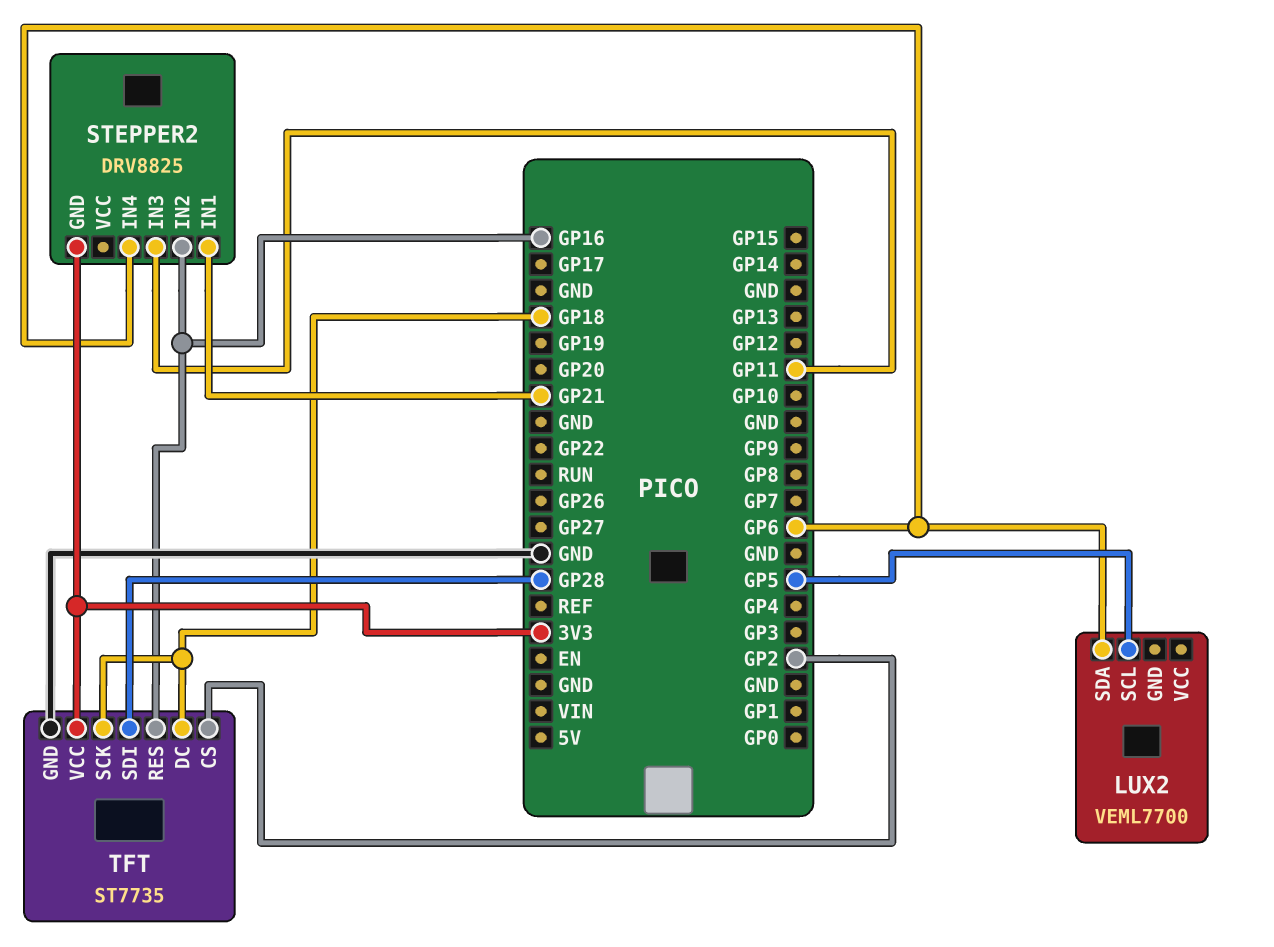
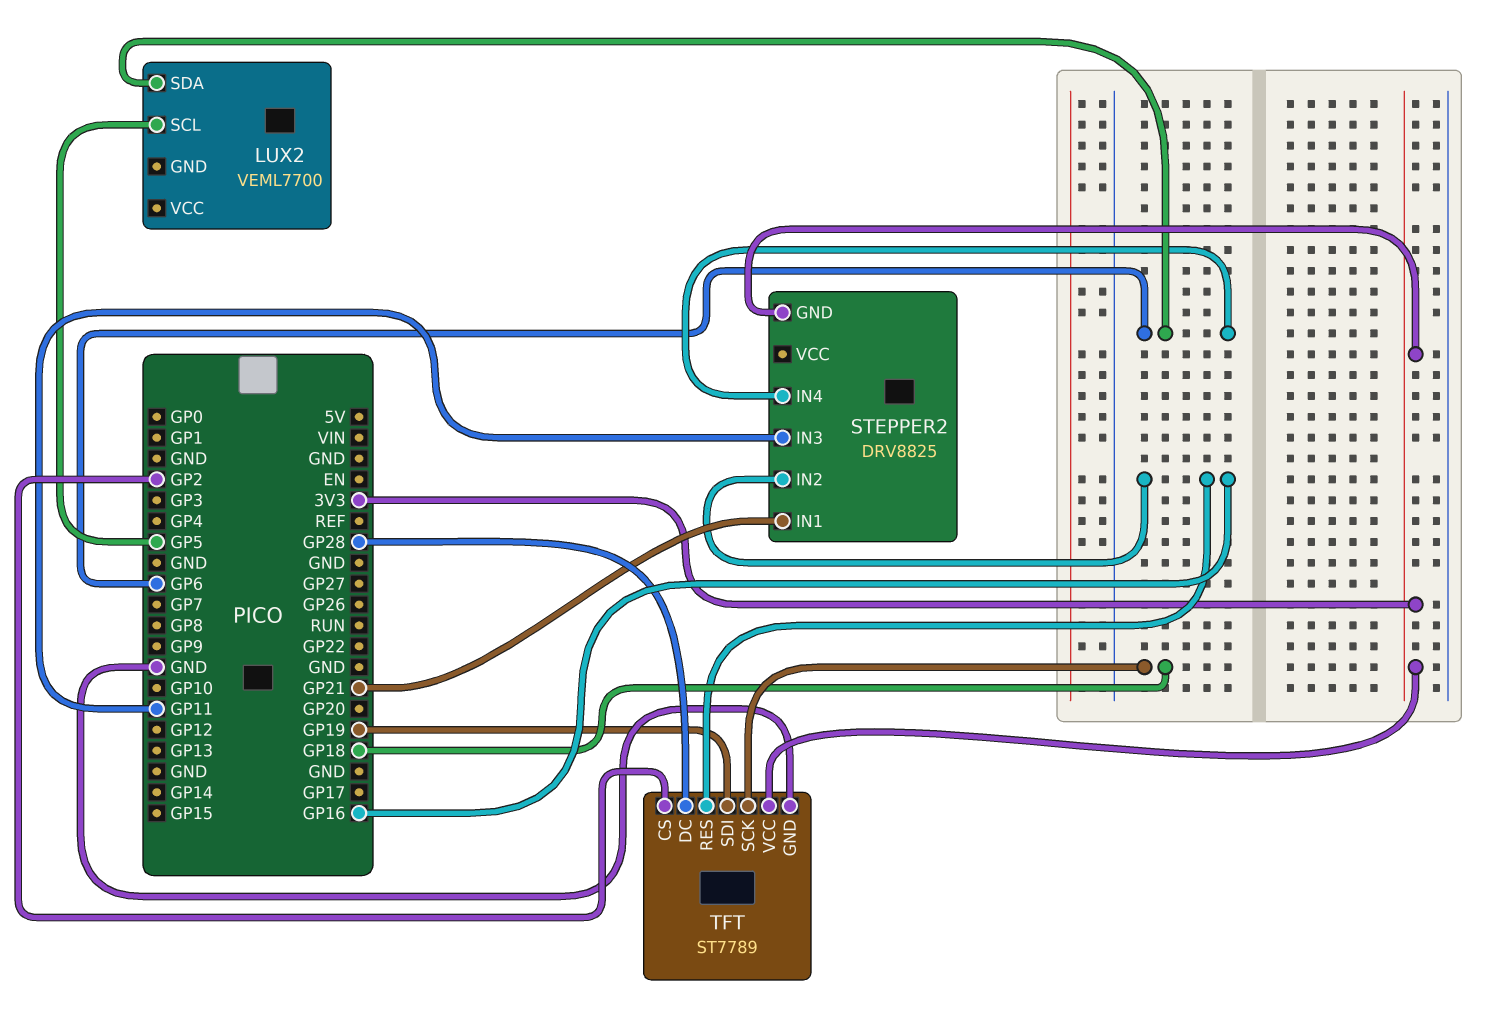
TFT: ST7735 -> ST7789
TFT pin DC: GP18 -> GP28
TFT pin SDI: GP28 -> GP19

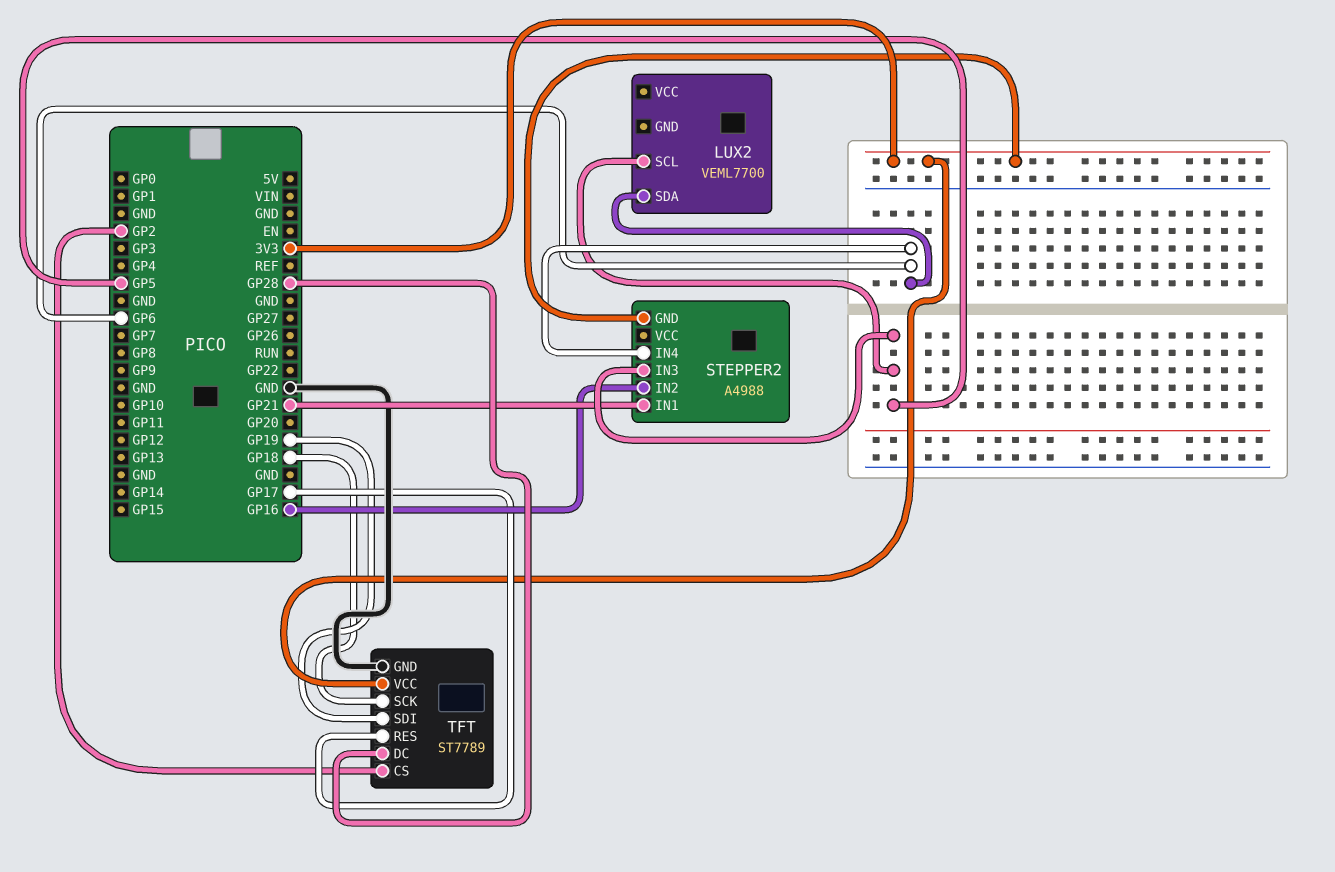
STEPPER2: DRV8825 -> A4988
STEPPER2 pin IN3: GP11 -> GP5
TFT pin RES: GP16 -> GP17

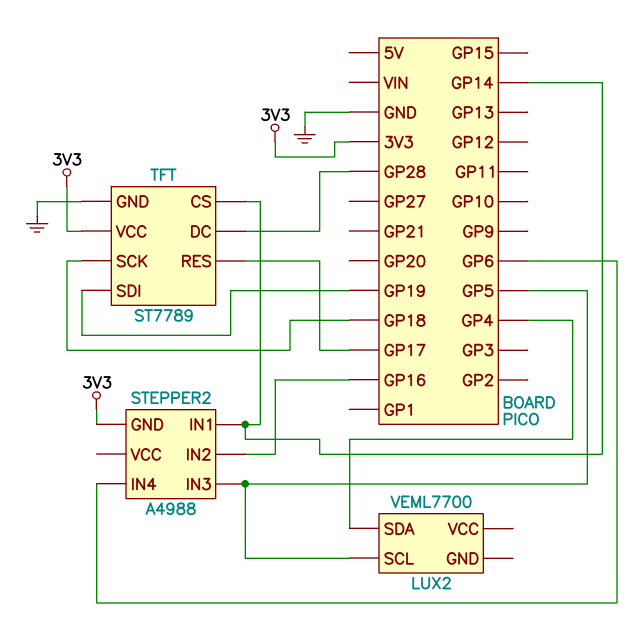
LUX2 pin SDA: GP6 -> GP4
STEPPER2 pin IN1: GP21 -> GP14
TFT pin CS: GP2 -> GP14

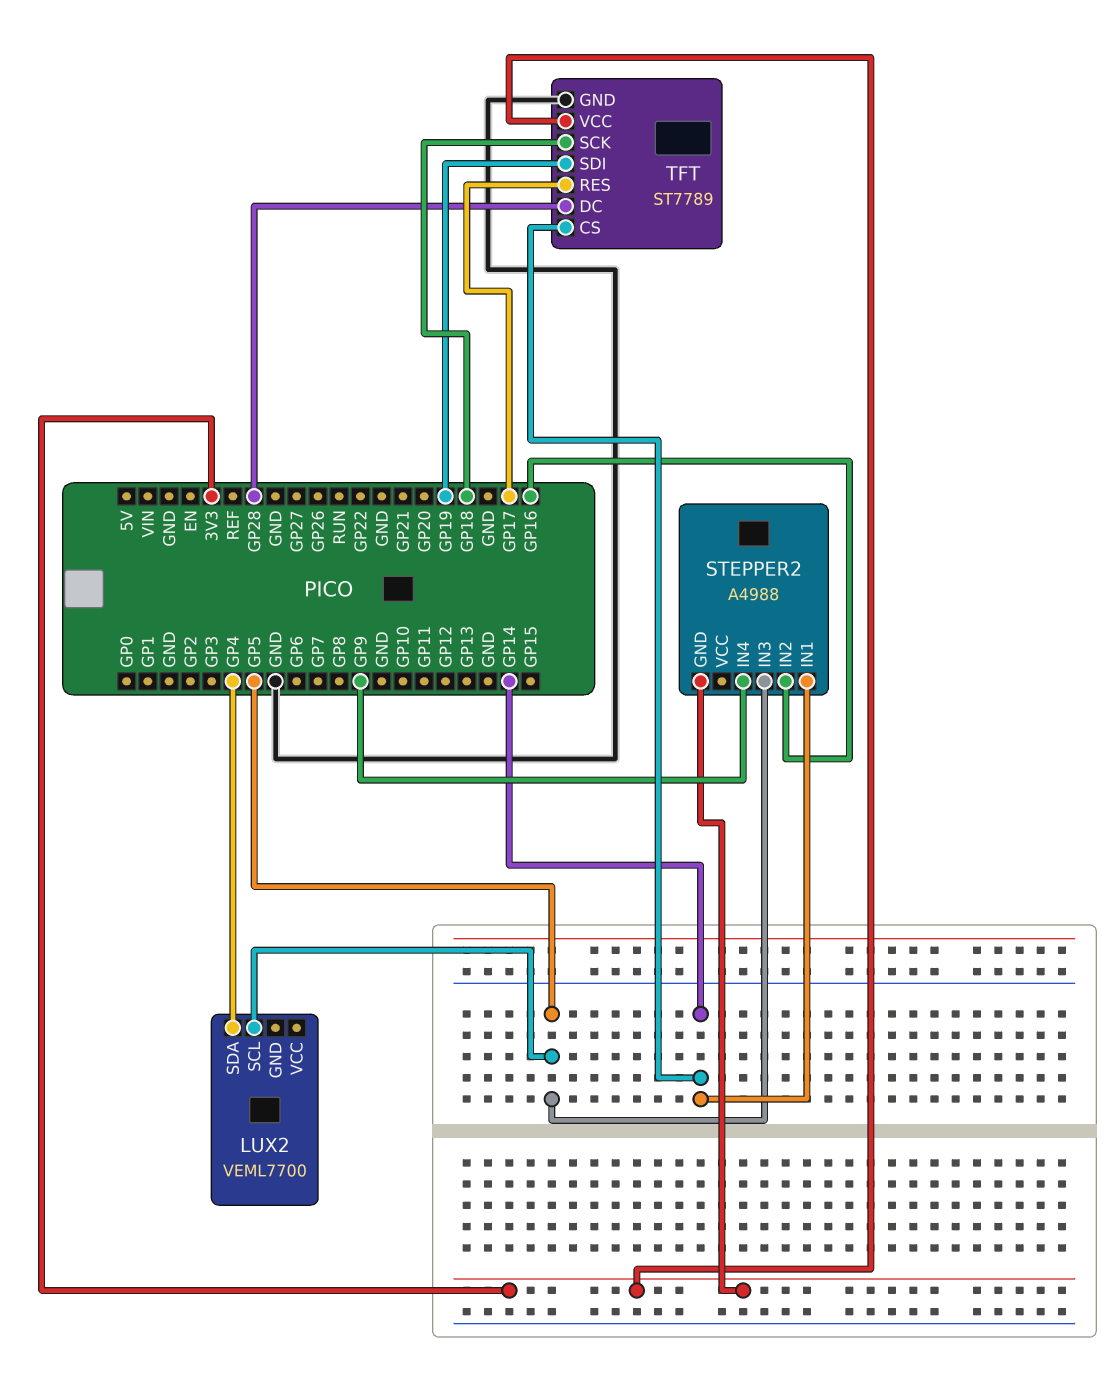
STEPPER2 pin IN4: GP6 -> GP9

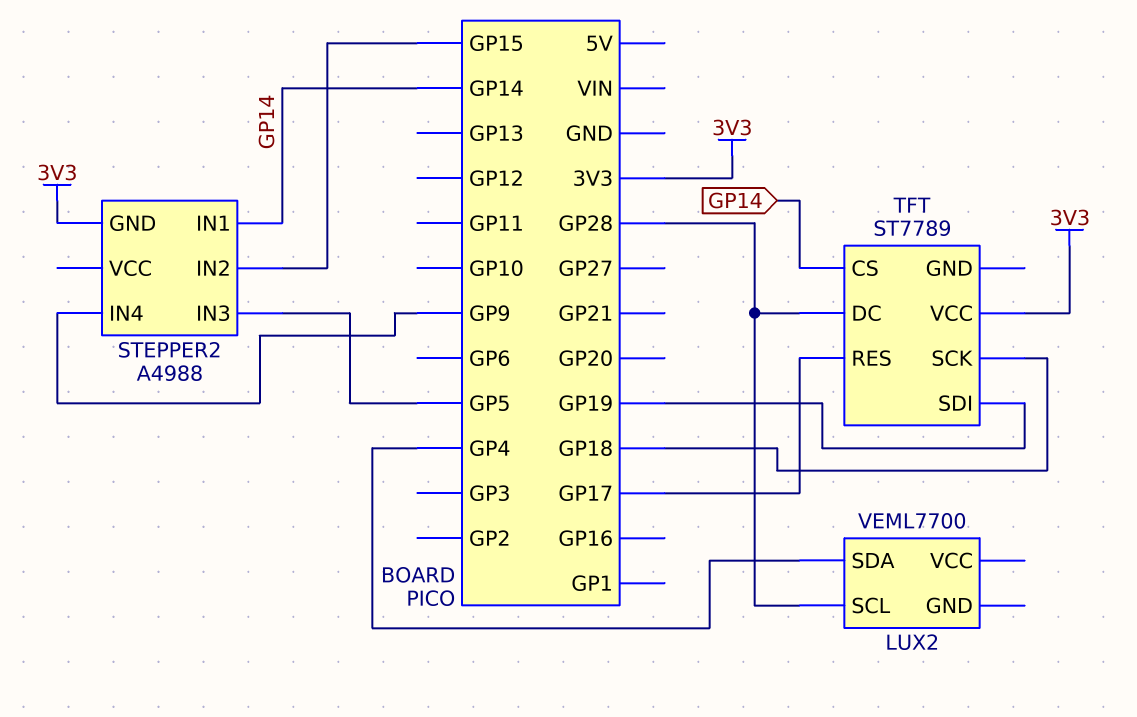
LUX2 pin SCL: GP5 -> GP28
STEPPER2 pin IN2: GP16 -> GP15
TFT pin GND: GND -> none

